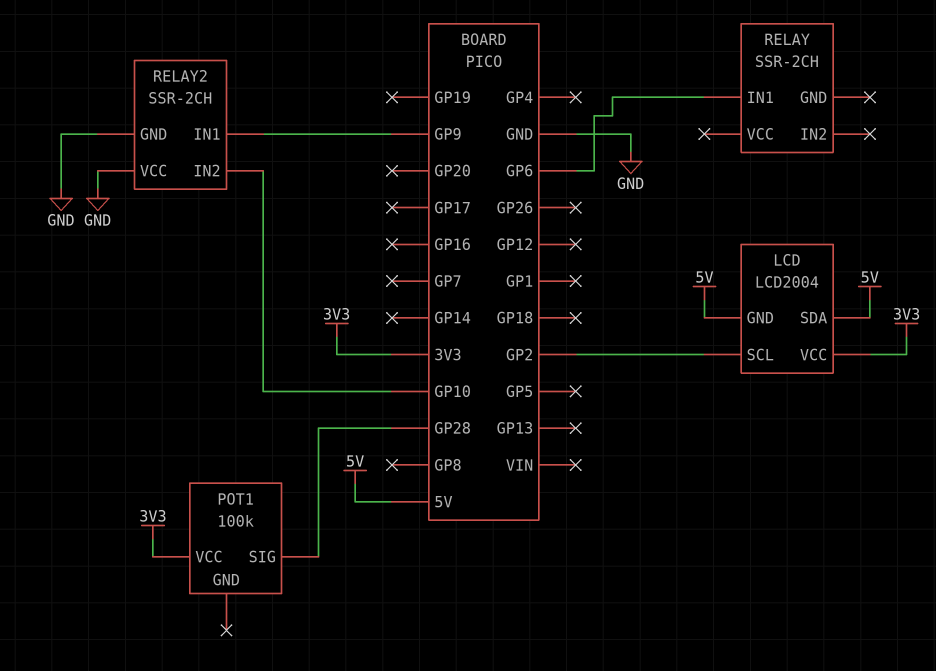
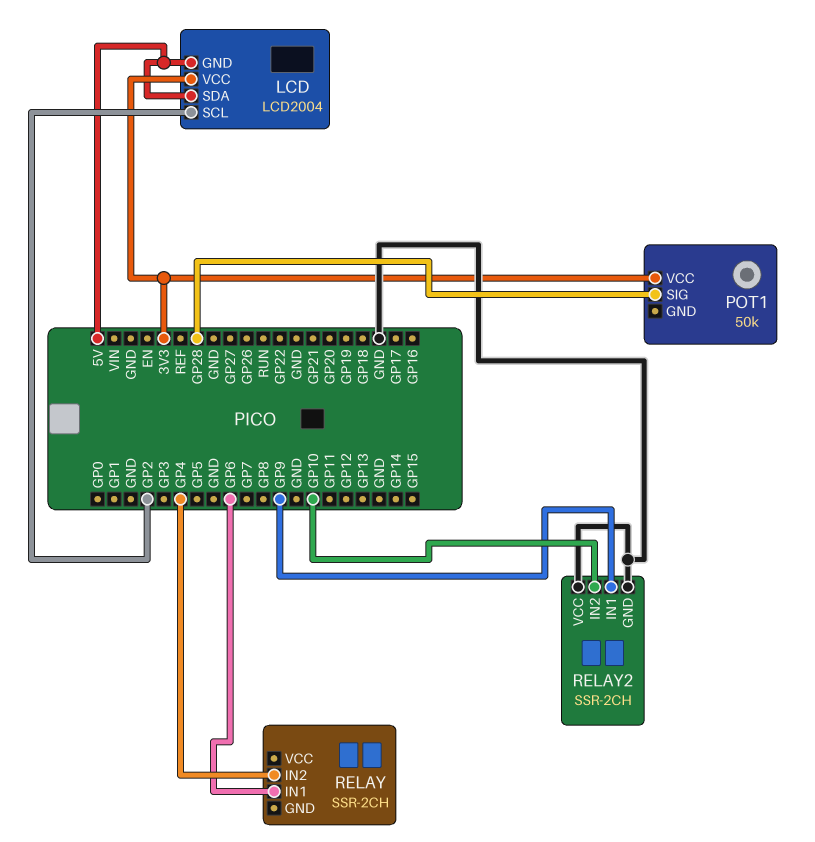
POT1: 100k -> 50k
RELAY pin IN2: none -> GP4

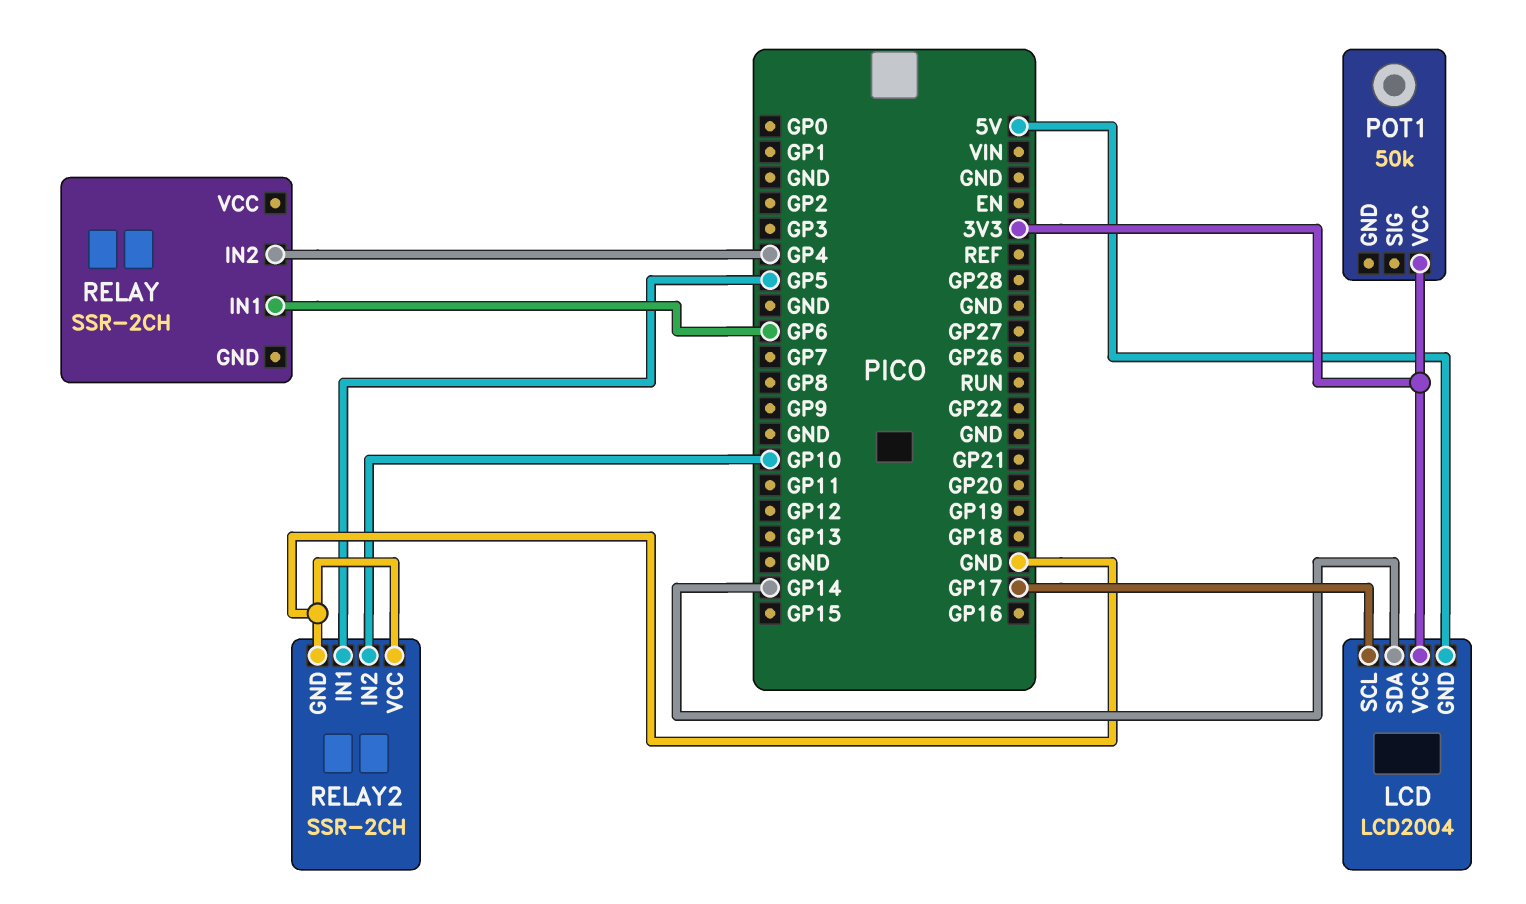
LCD pin SCL: GP2 -> GP17
LCD pin SDA: 5V -> GP14
POT1 pin SIG: GP28 -> none
RELAY2 pin IN1: GP9 -> GP5

